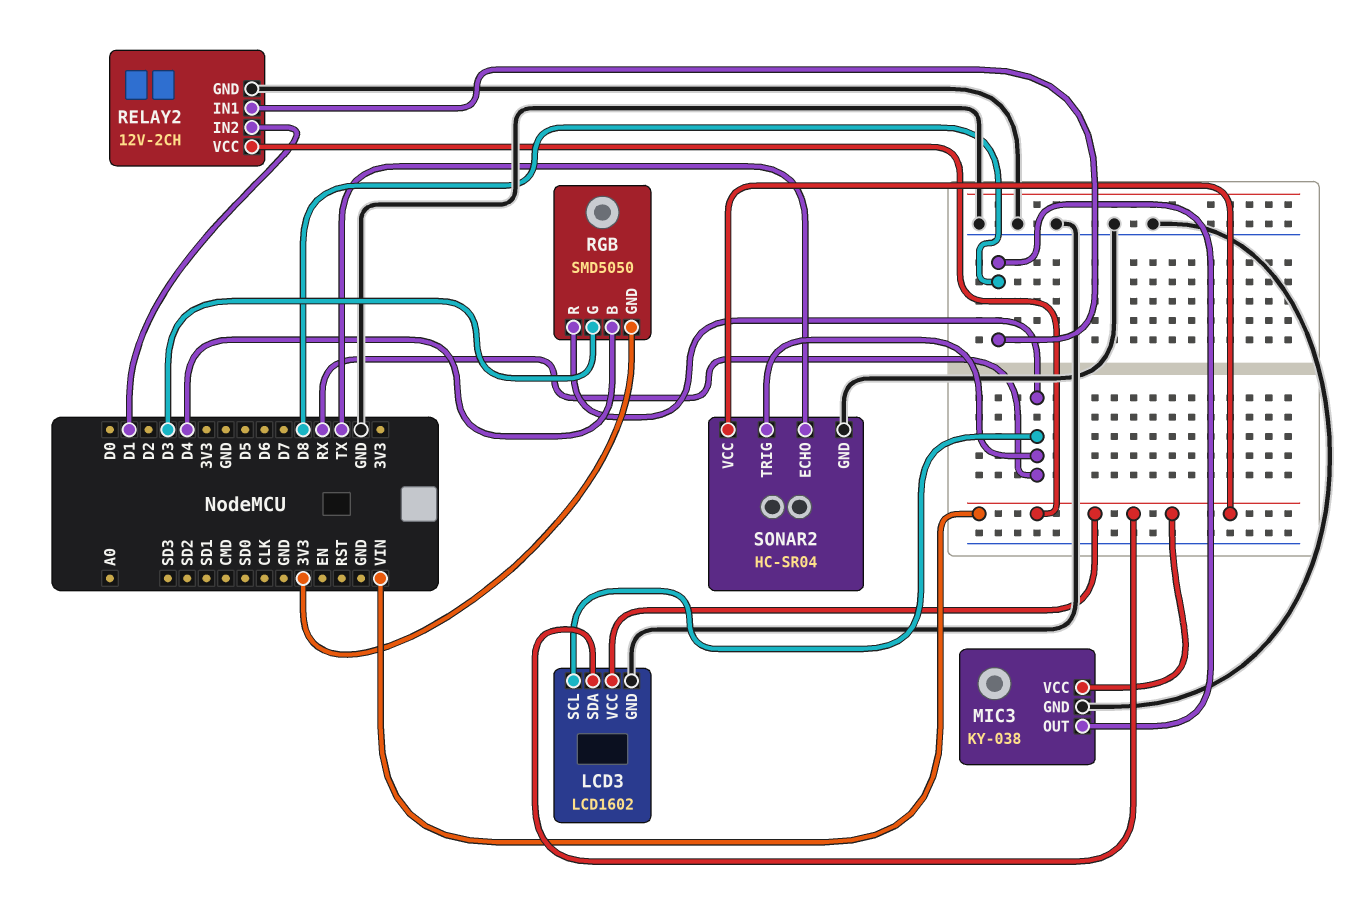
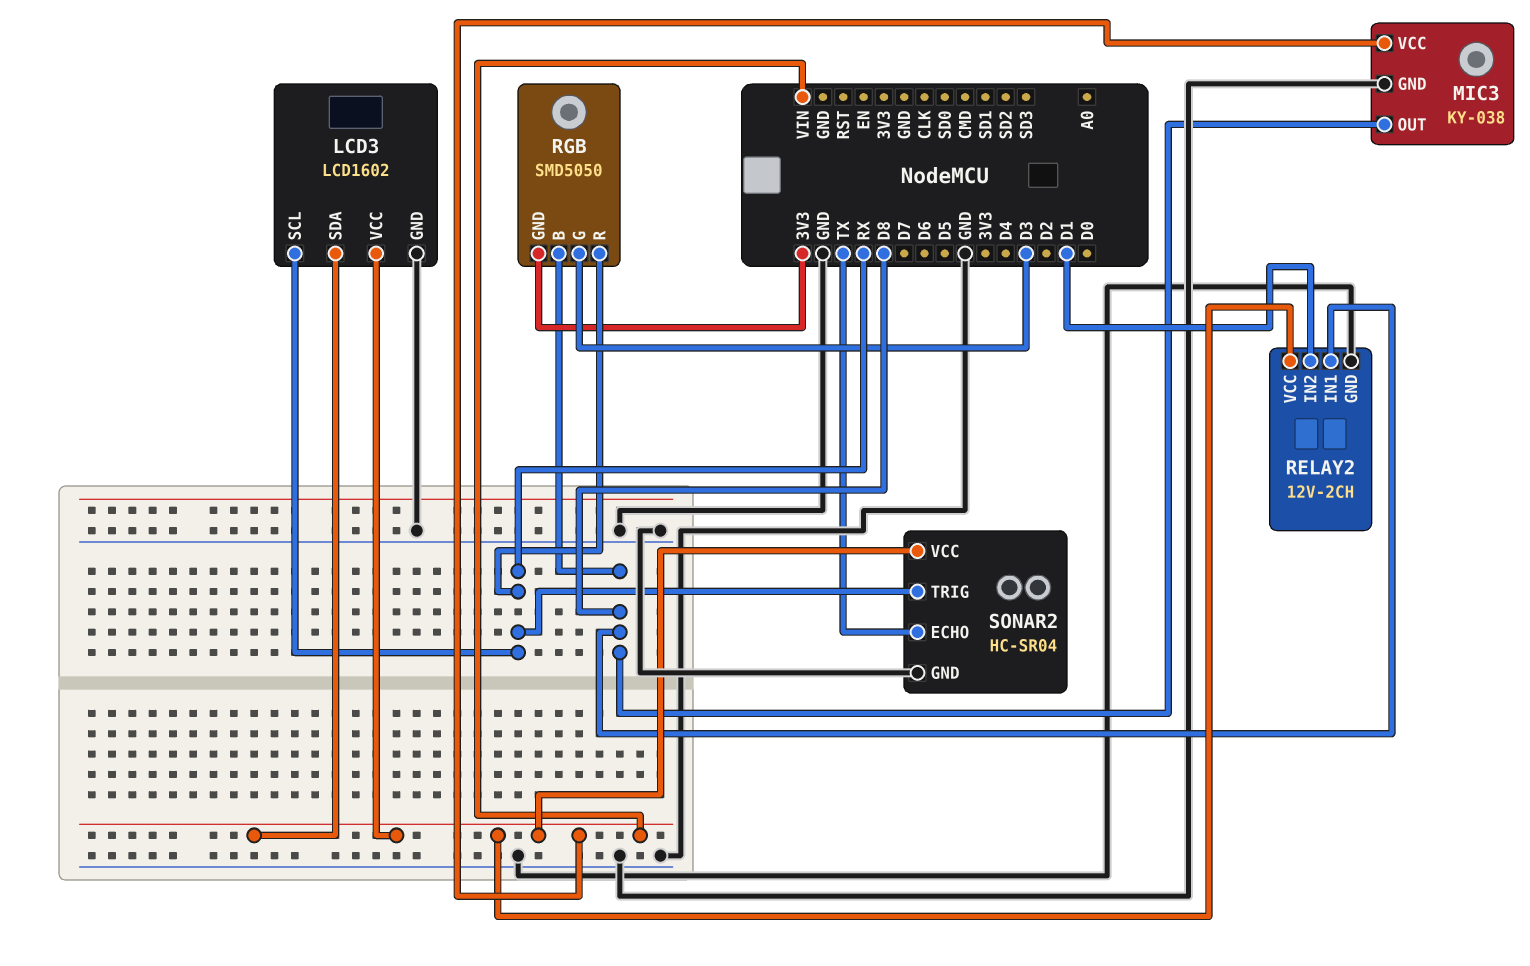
RGB pin B: D4 -> D8

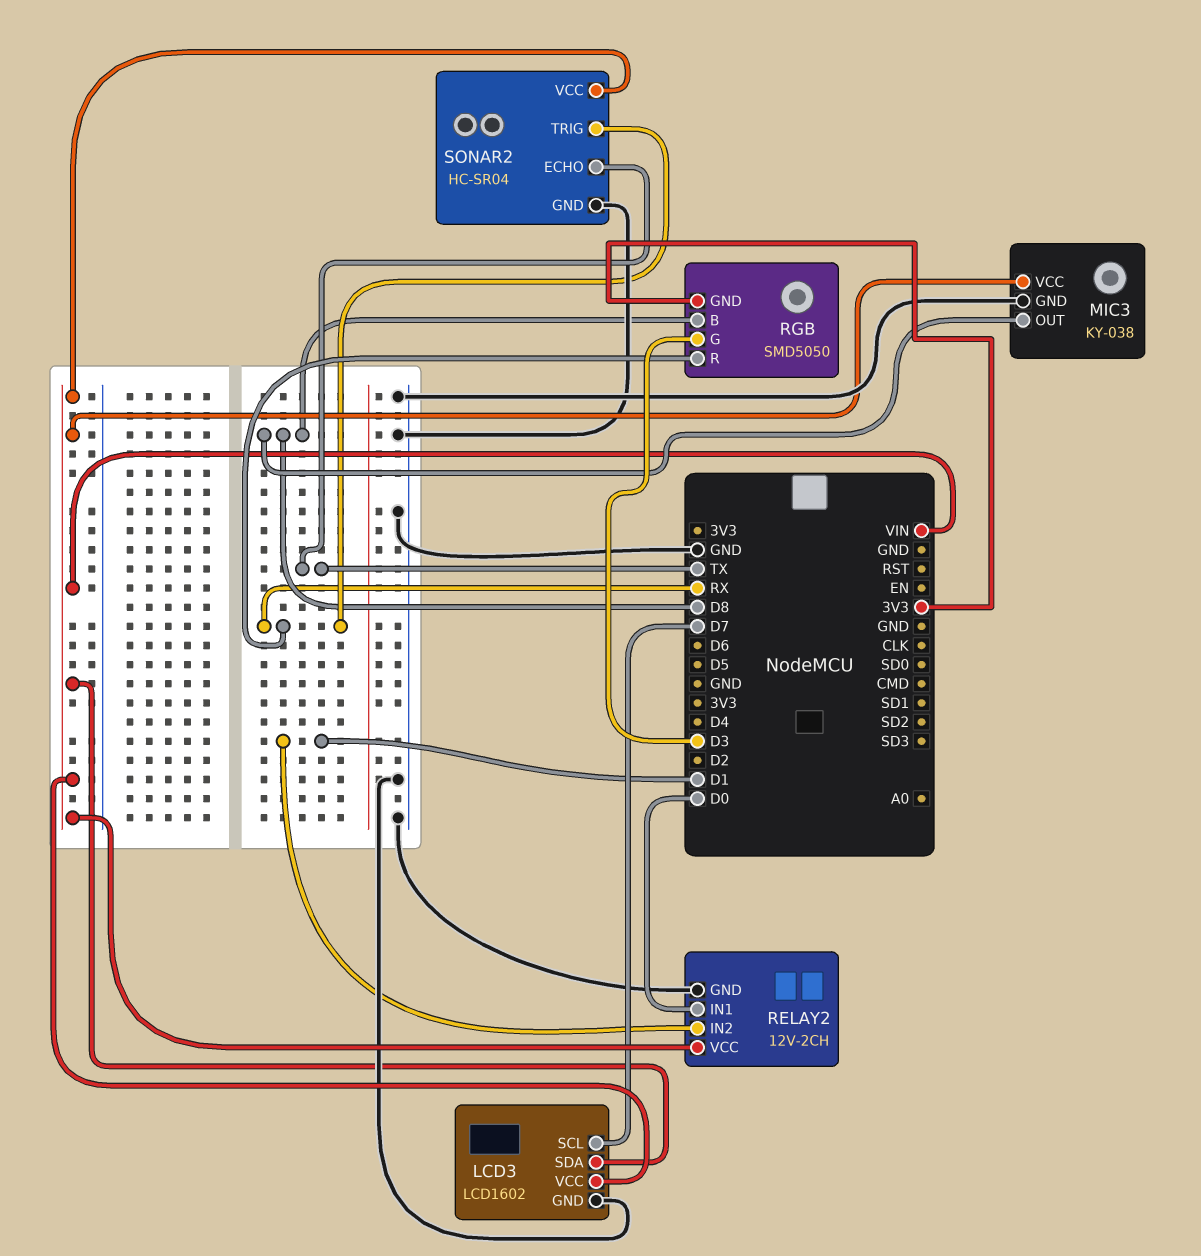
LCD3 pin SCL: RX -> D7
RELAY2 pin IN1: D8 -> D0

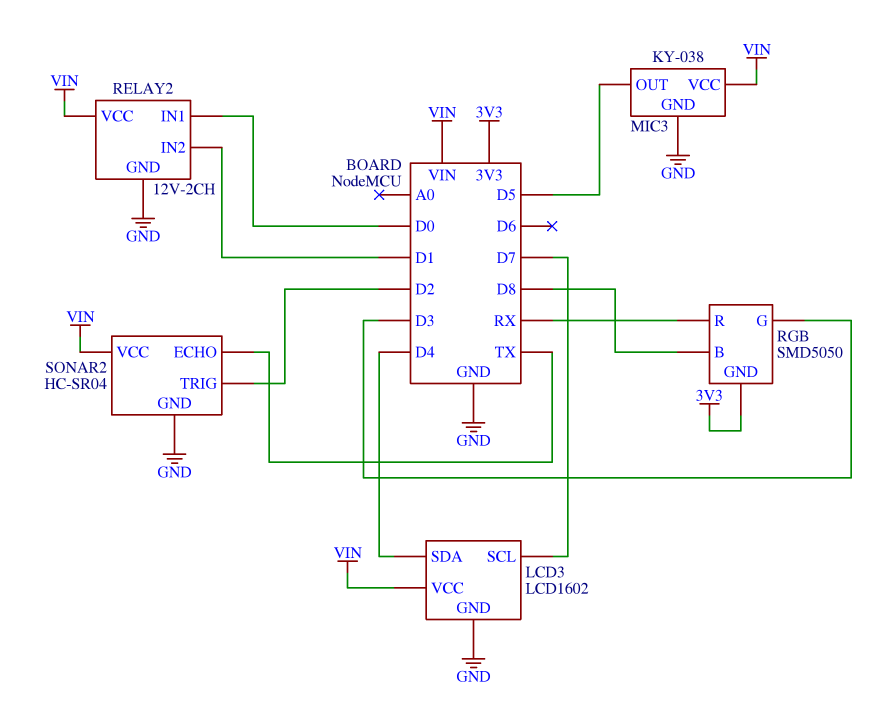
LCD3 pin SDA: VIN -> D4
MIC3 pin OUT: D8 -> D5
SONAR2 pin TRIG: RX -> D2

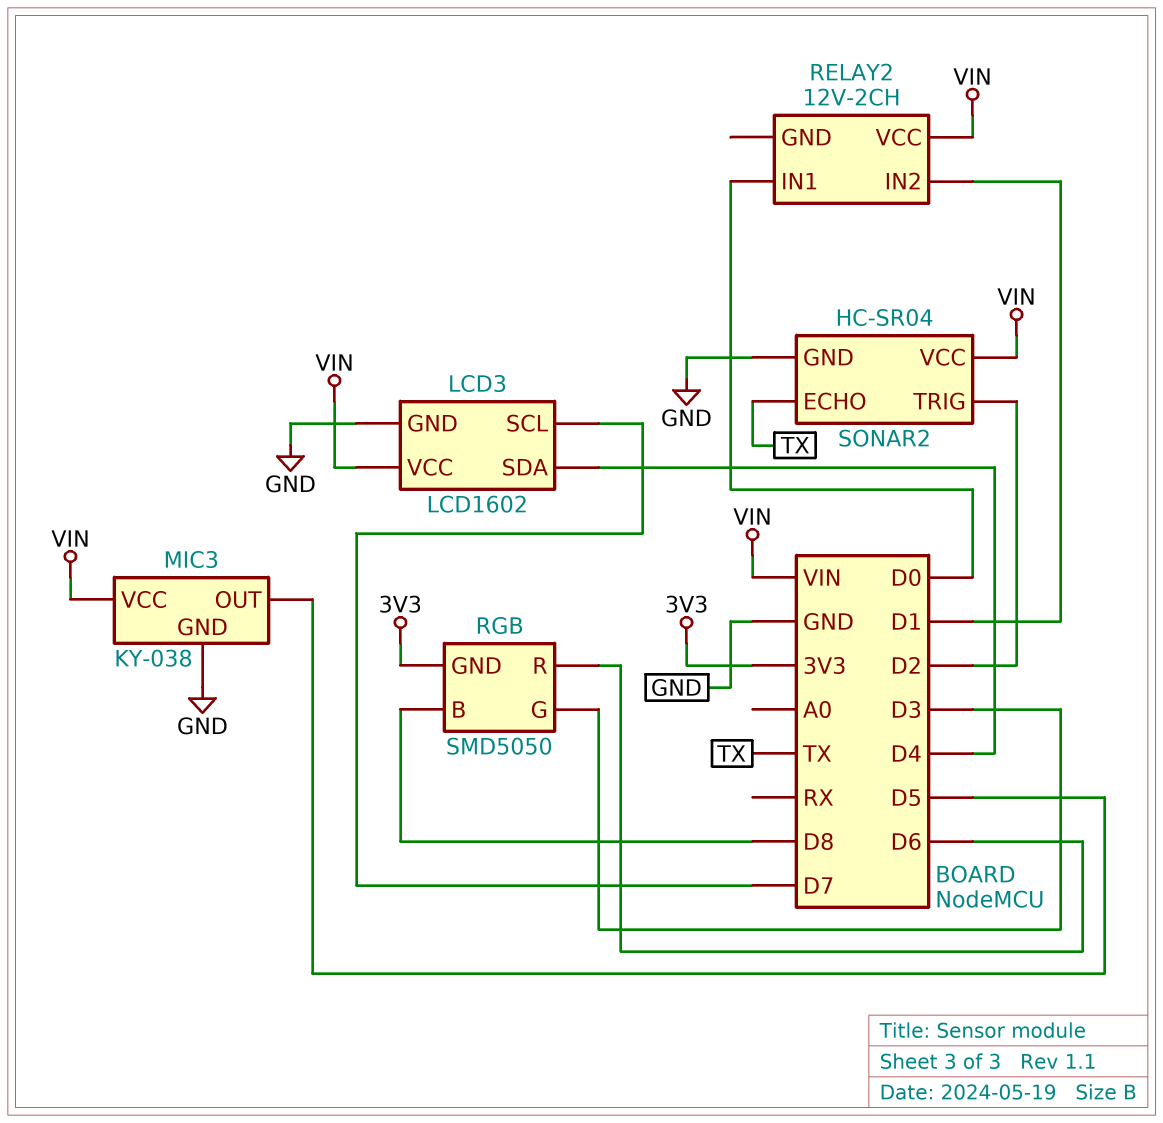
RELAY2 pin GND: GND -> none
RGB pin R: RX -> D6

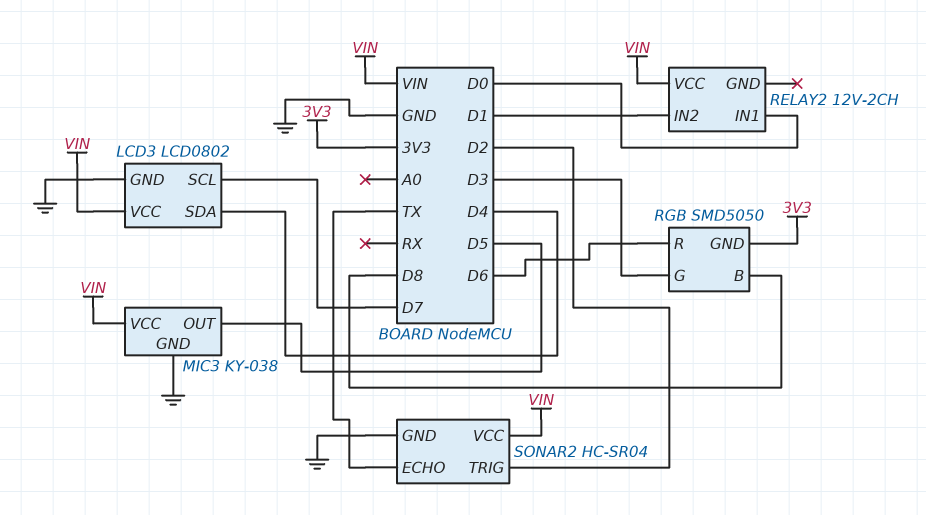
LCD3: LCD1602 -> LCD0802

